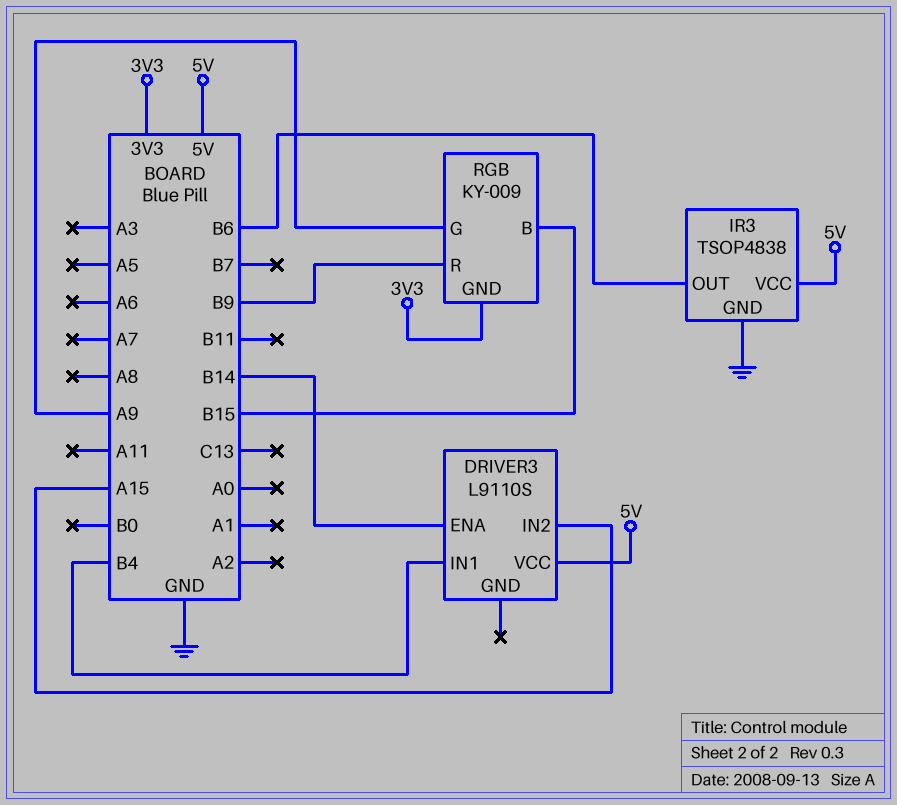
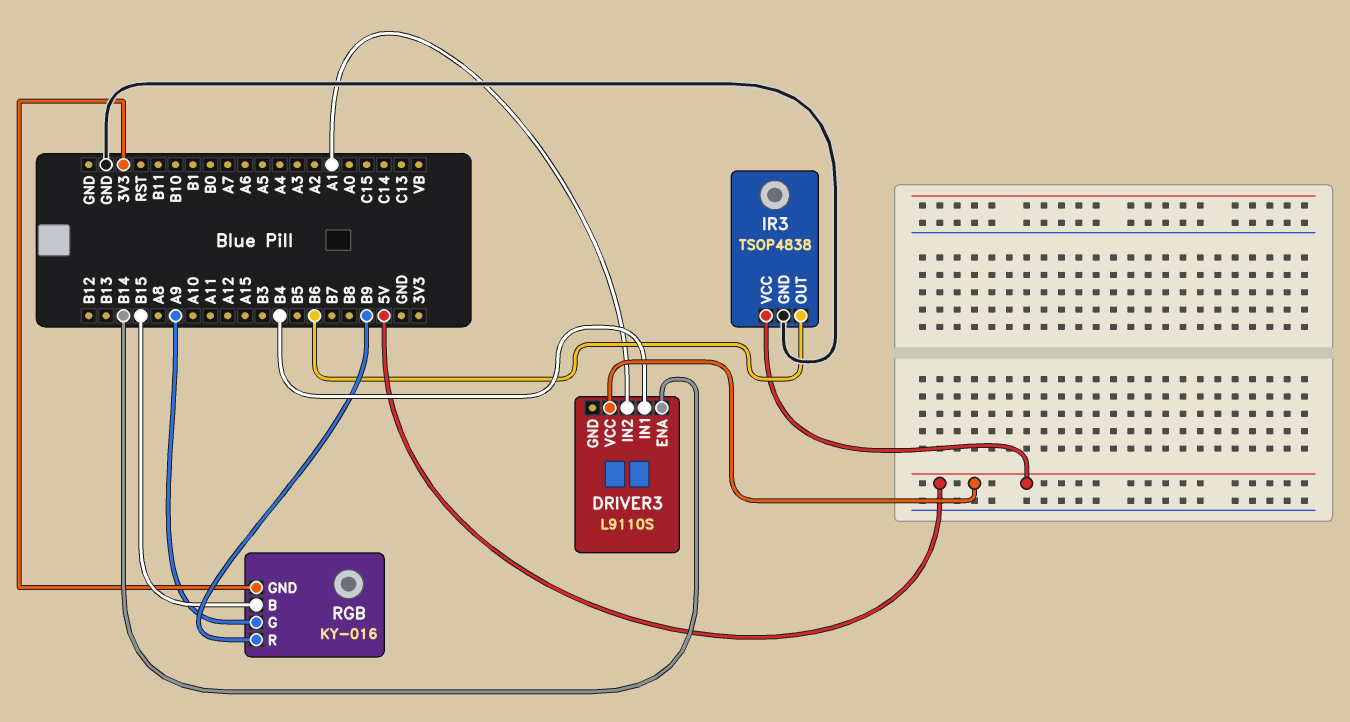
DRIVER3 pin IN2: A15 -> A1
RGB: KY-009 -> KY-016

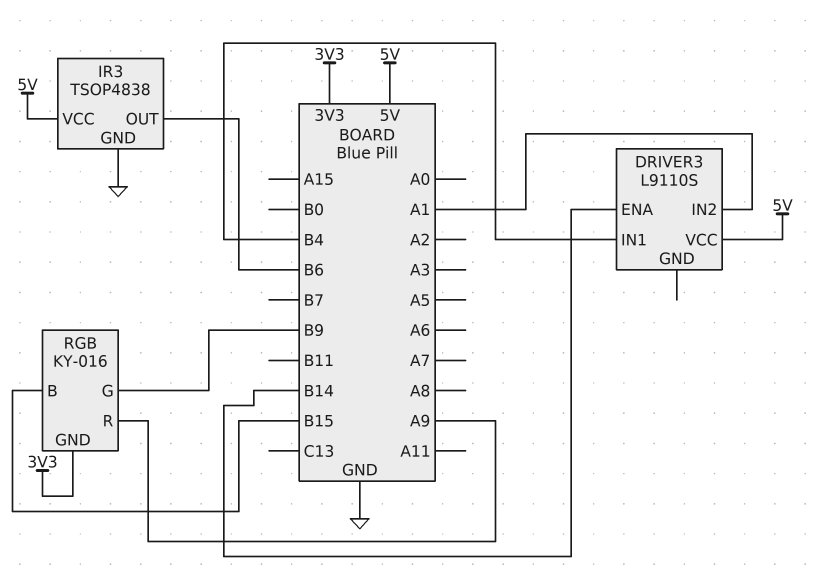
RGB pin G: A9 -> B9
RGB pin R: B9 -> A9

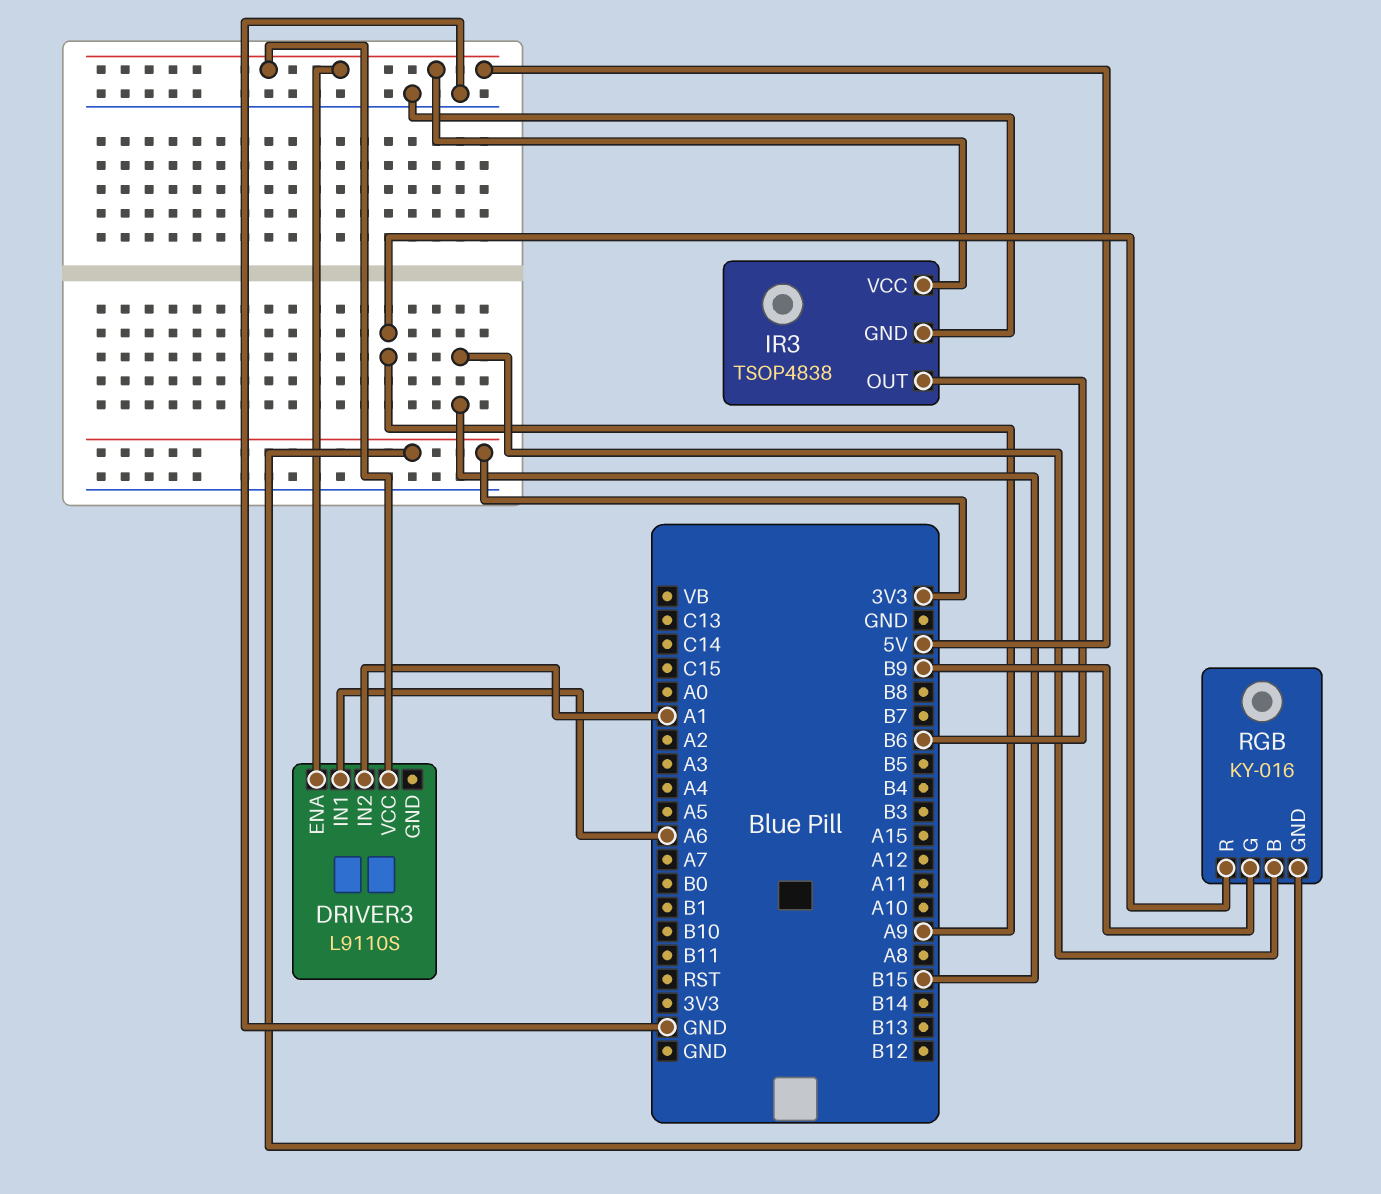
DRIVER3 pin ENA: B14 -> 5V
DRIVER3 pin IN1: B4 -> A6

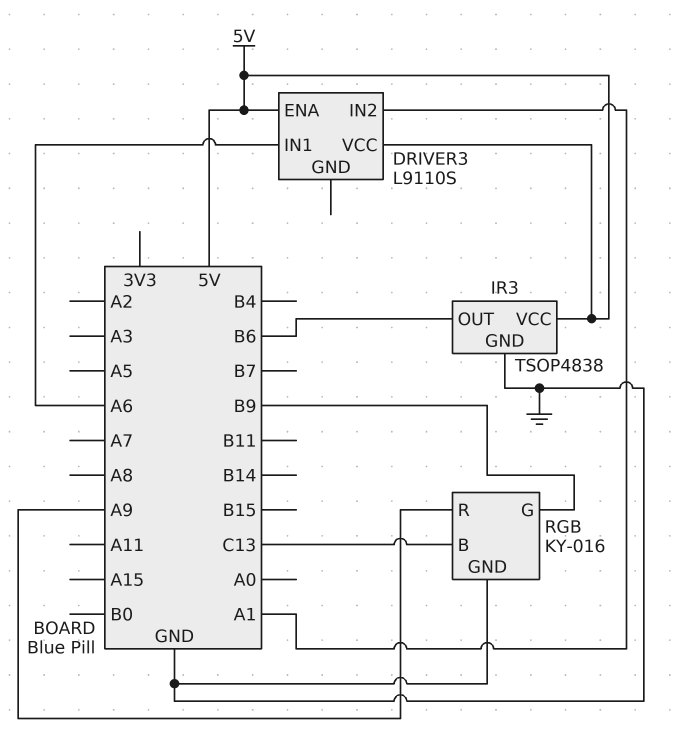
RGB pin B: B15 -> C13
RGB pin GND: 3V3 -> GND

